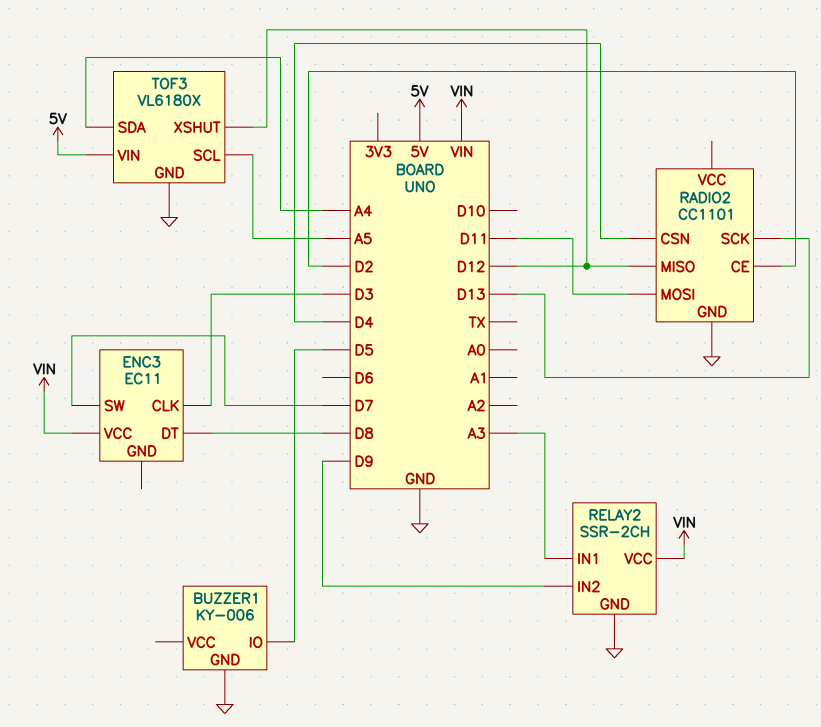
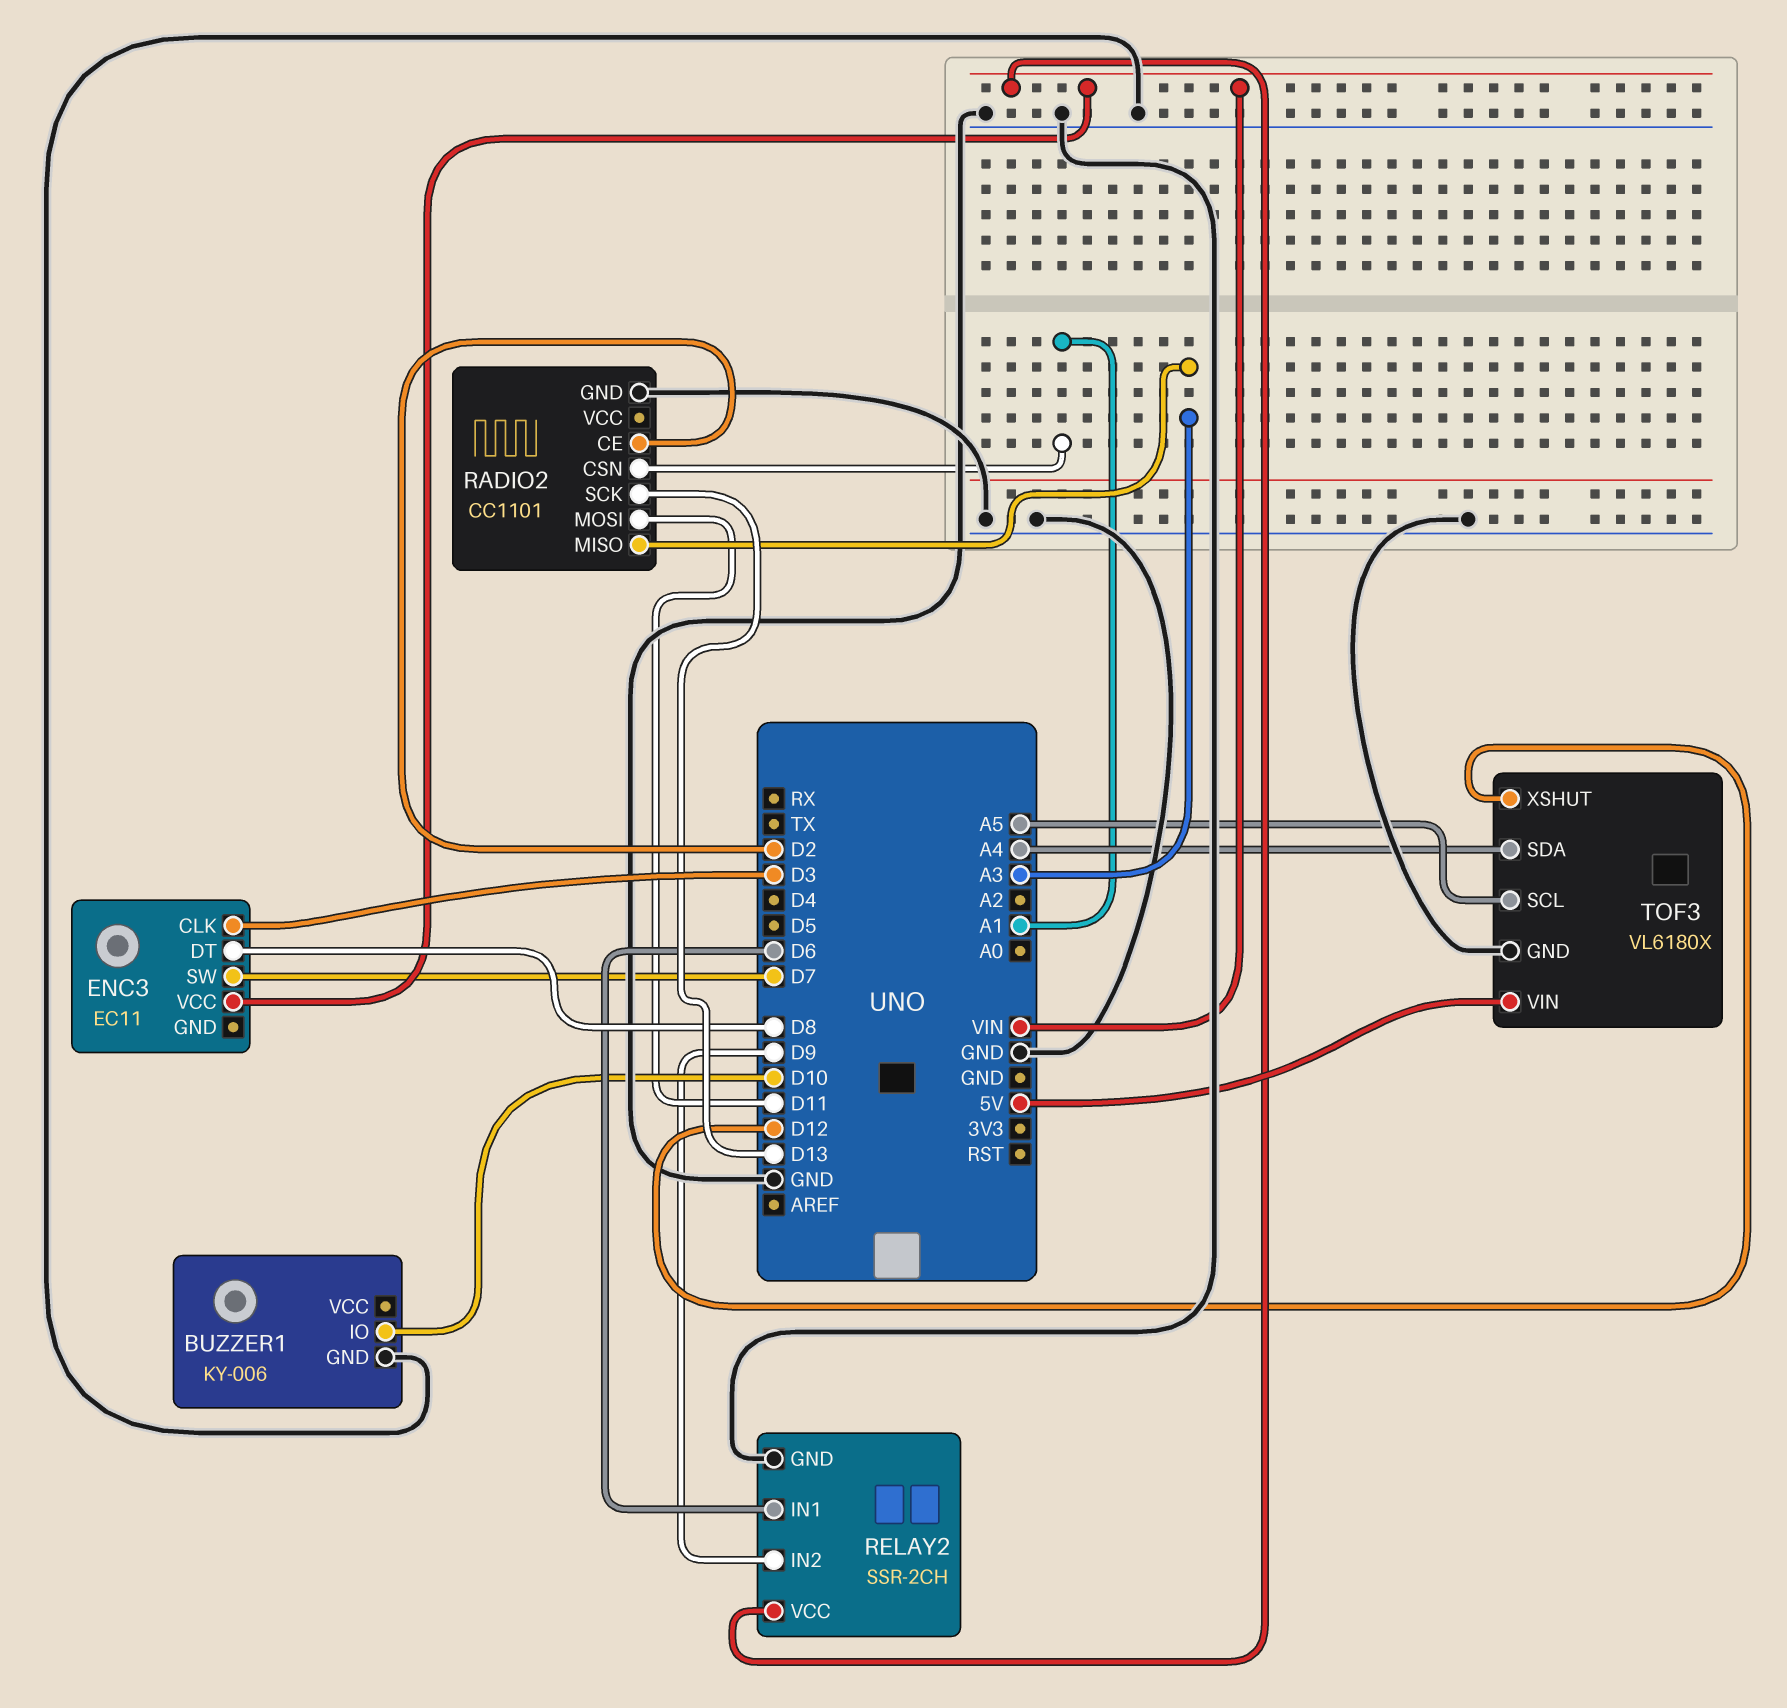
BUZZER1 pin IO: D5 -> D10
RADIO2 pin CSN: D4 -> A1
RADIO2 pin MISO: D12 -> A3
RELAY2 pin IN1: A3 -> D6

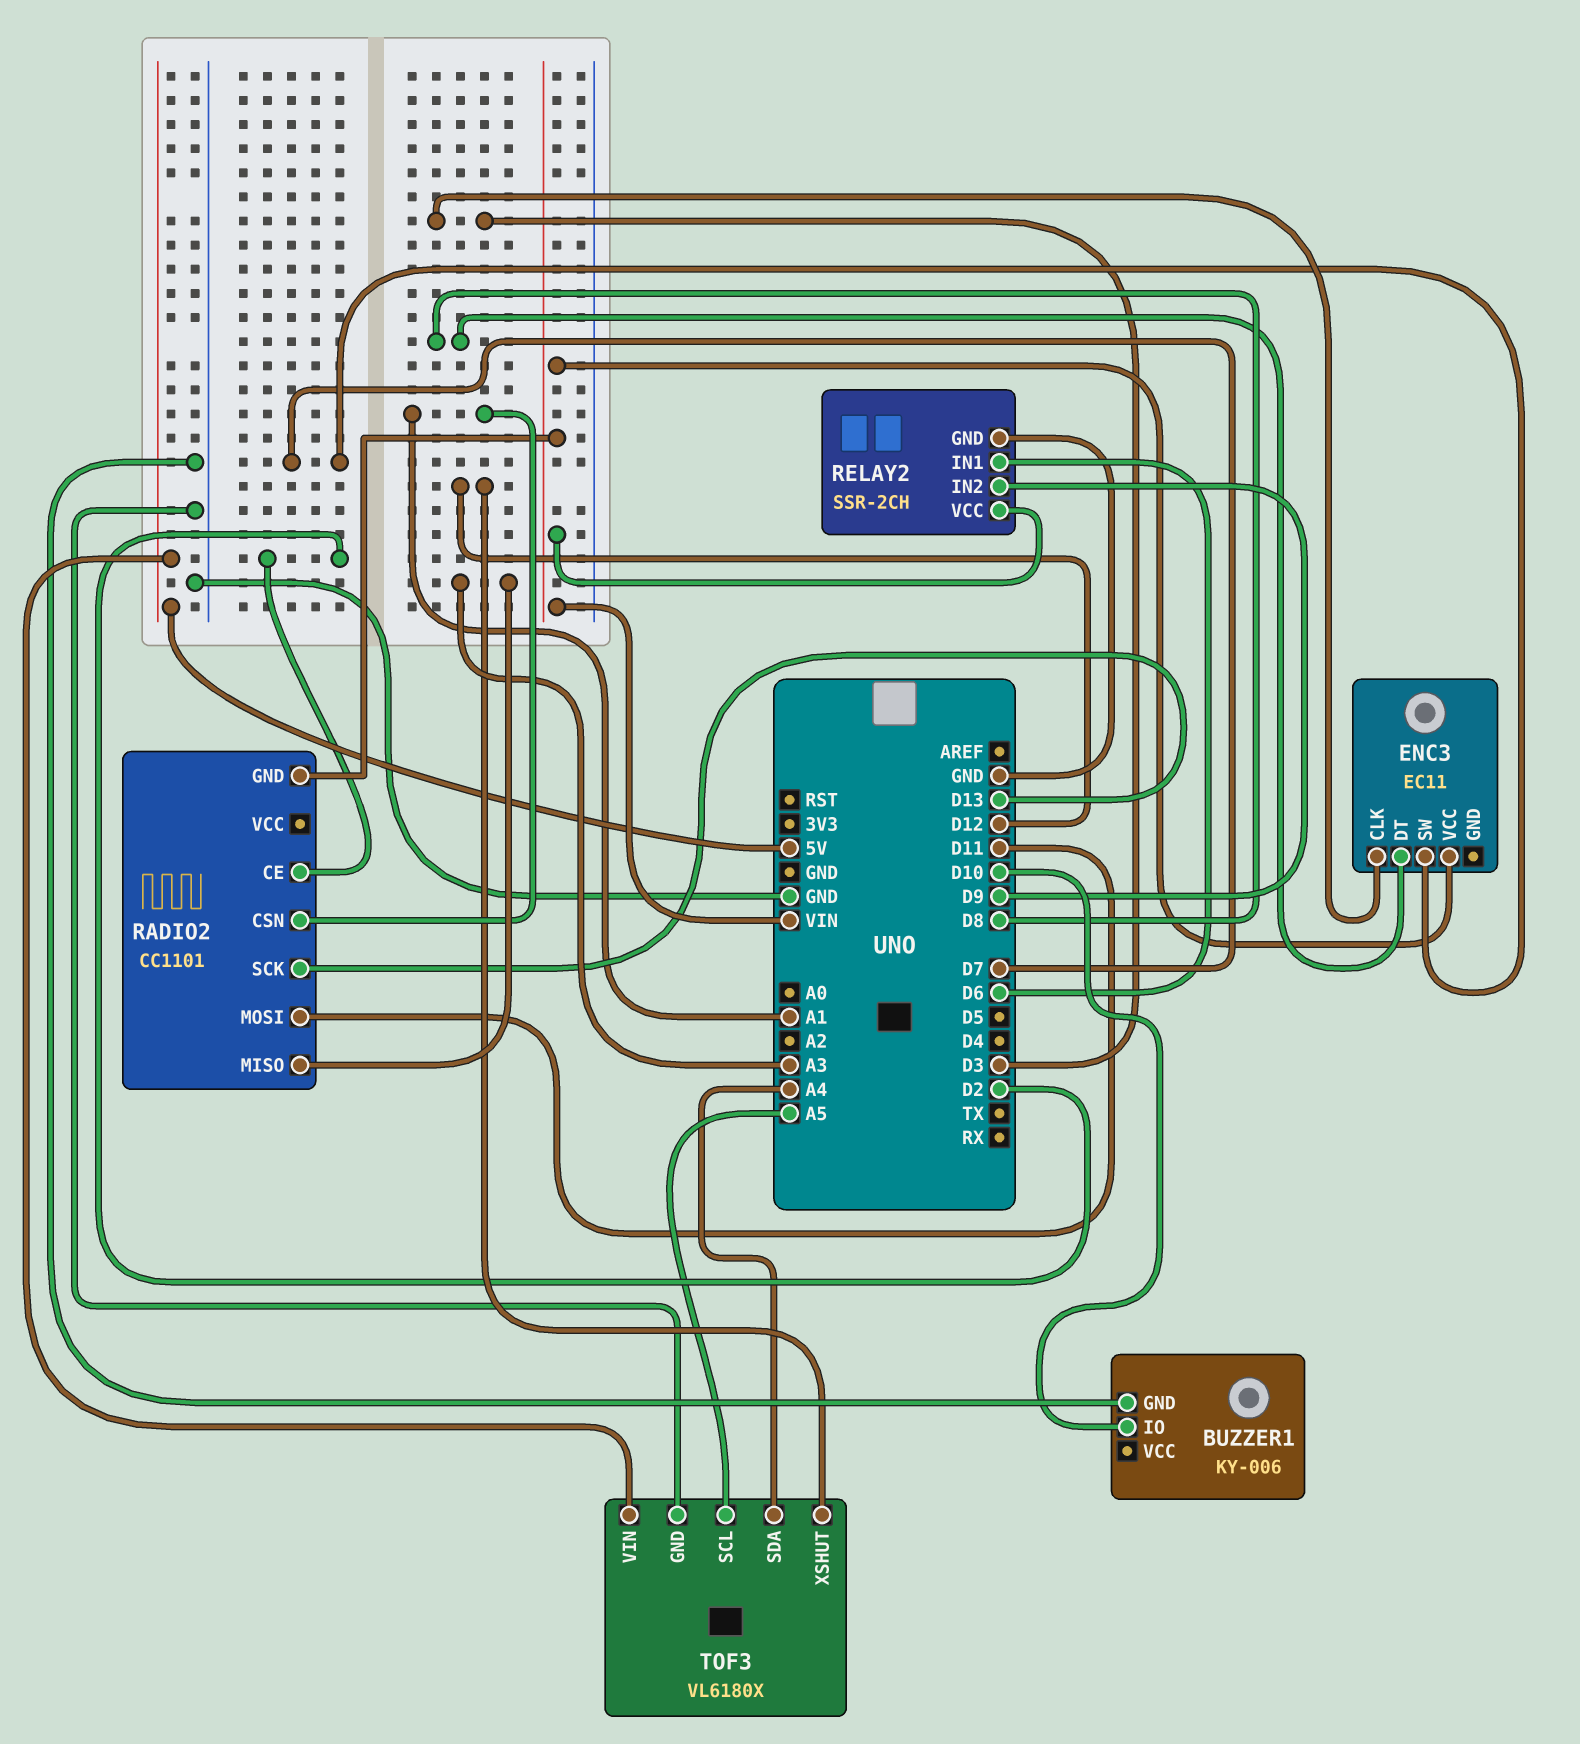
RADIO2 pin GND: GND -> VIN

